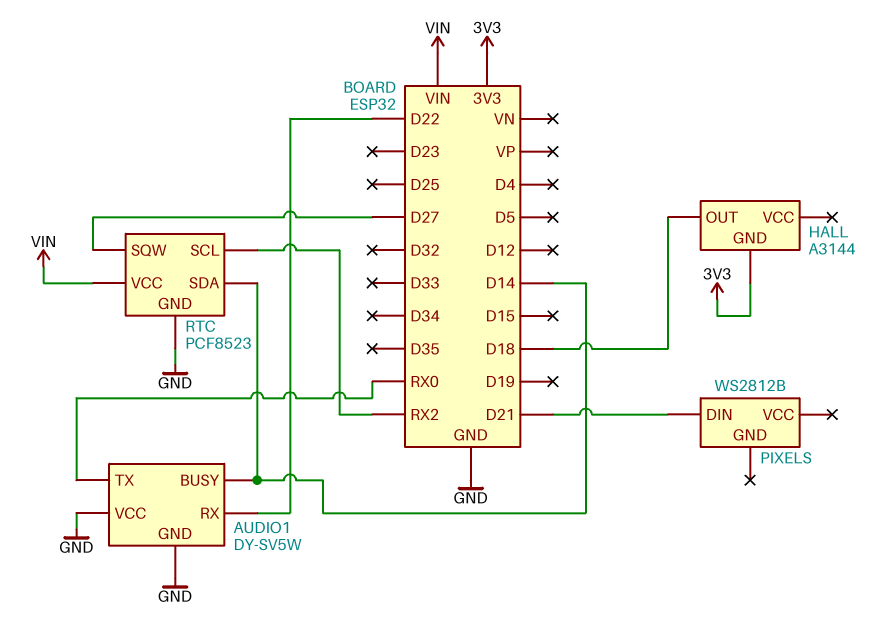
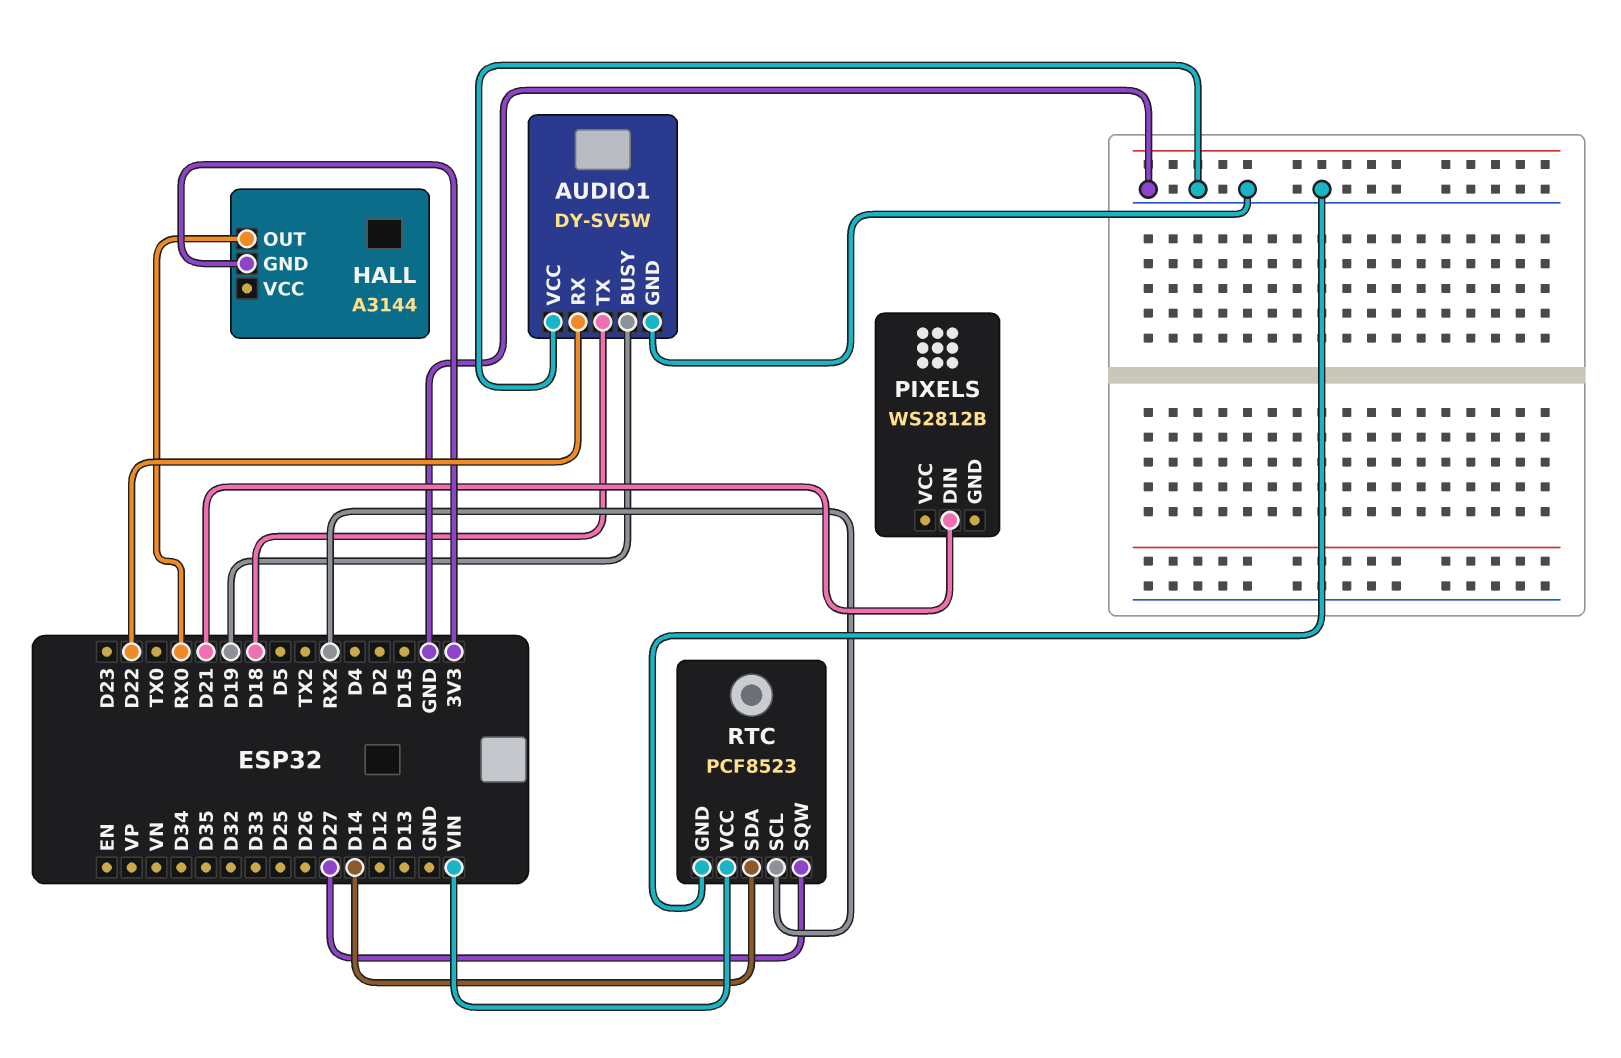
AUDIO1 pin BUSY: D14 -> D19
AUDIO1 pin TX: RX0 -> D18
HALL pin OUT: D18 -> RX0

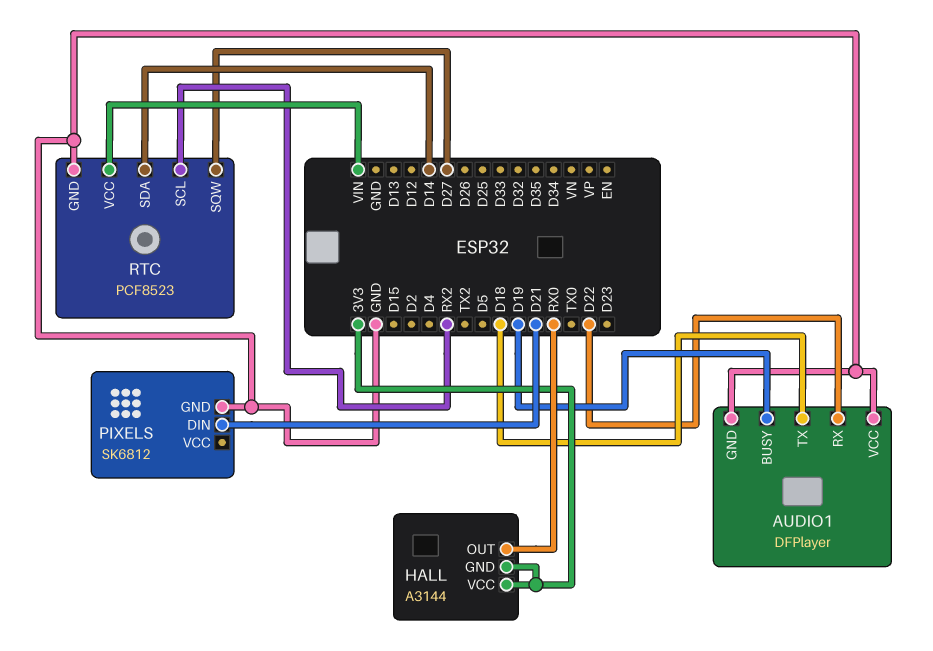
AUDIO1: DY-SV5W -> DFPlayer
HALL pin VCC: none -> 3V3
PIXELS: WS2812B -> SK6812
PIXELS pin GND: none -> GND

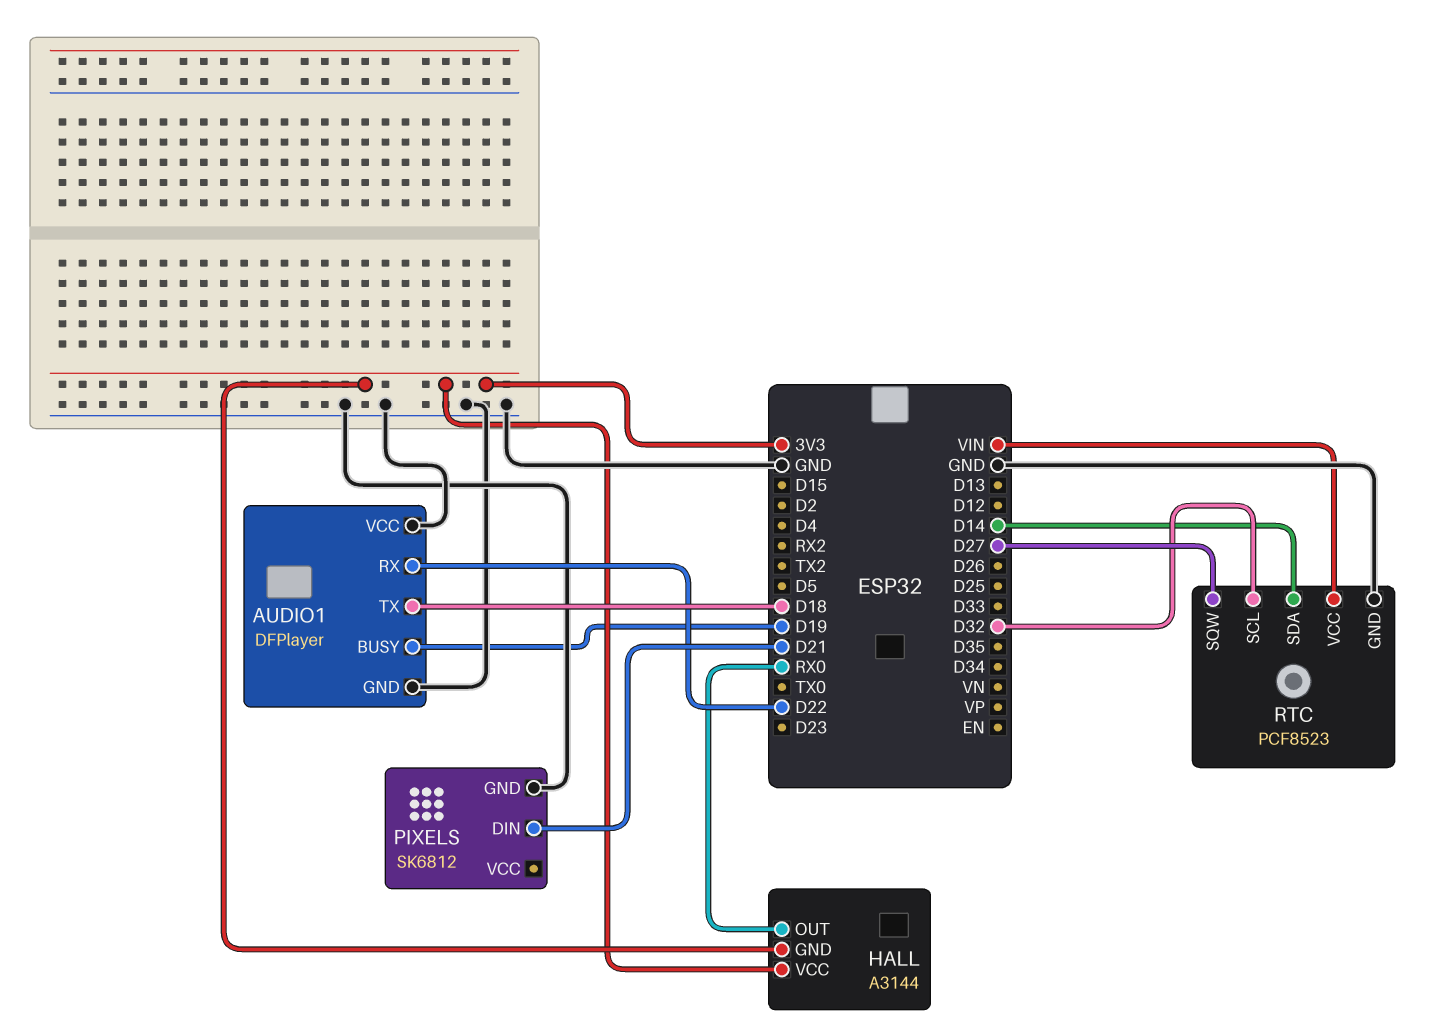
RTC pin SCL: RX2 -> D32

